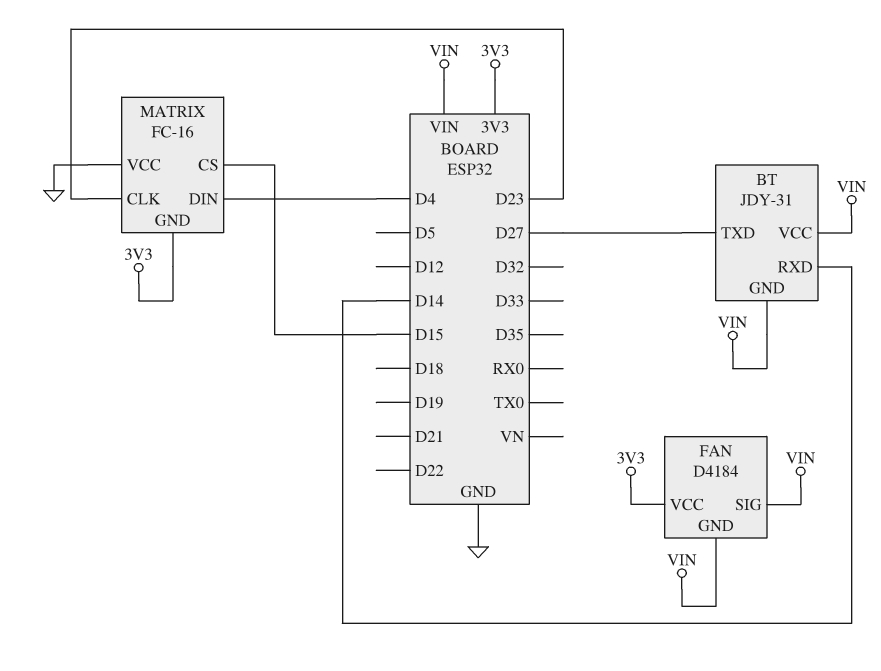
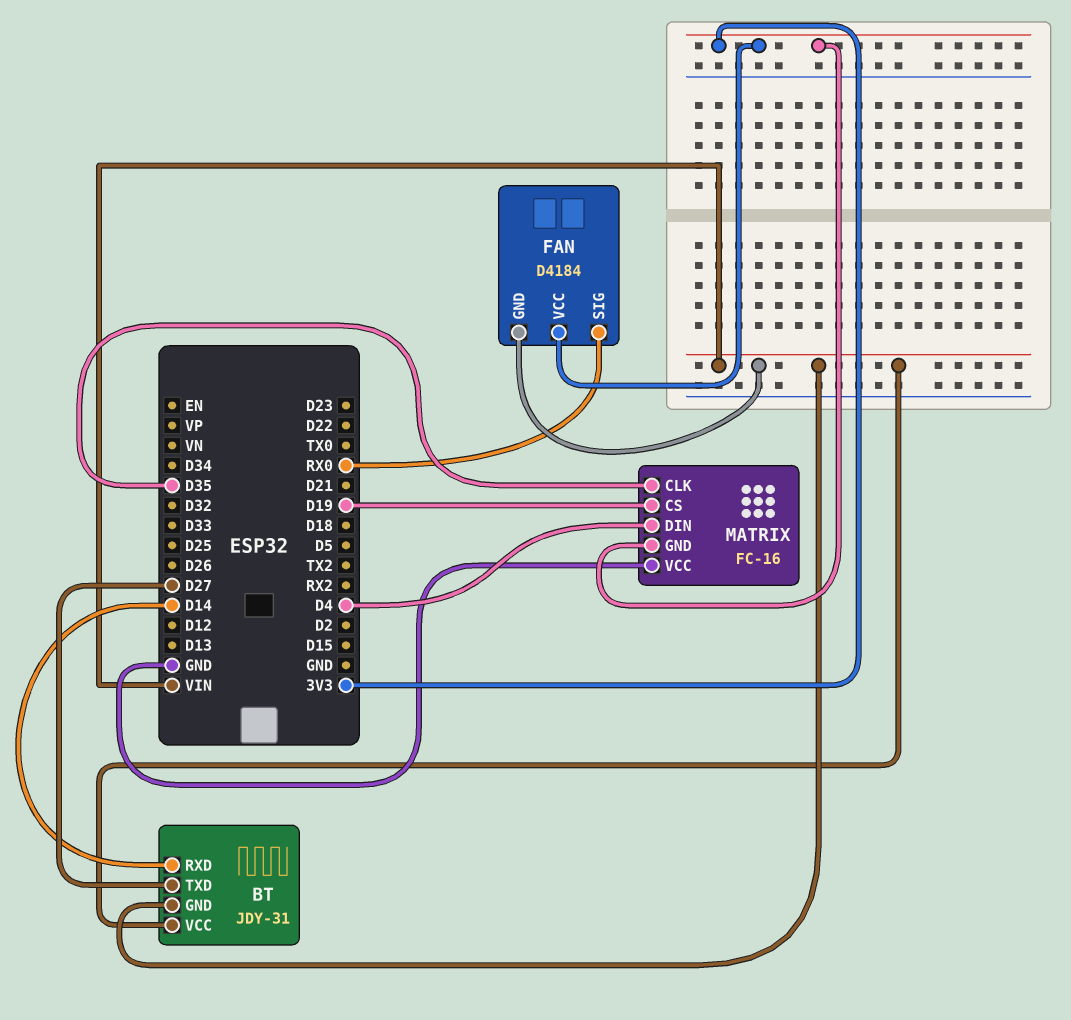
FAN pin SIG: VIN -> RX0
MATRIX pin CLK: D23 -> D35
MATRIX pin CS: D15 -> D19

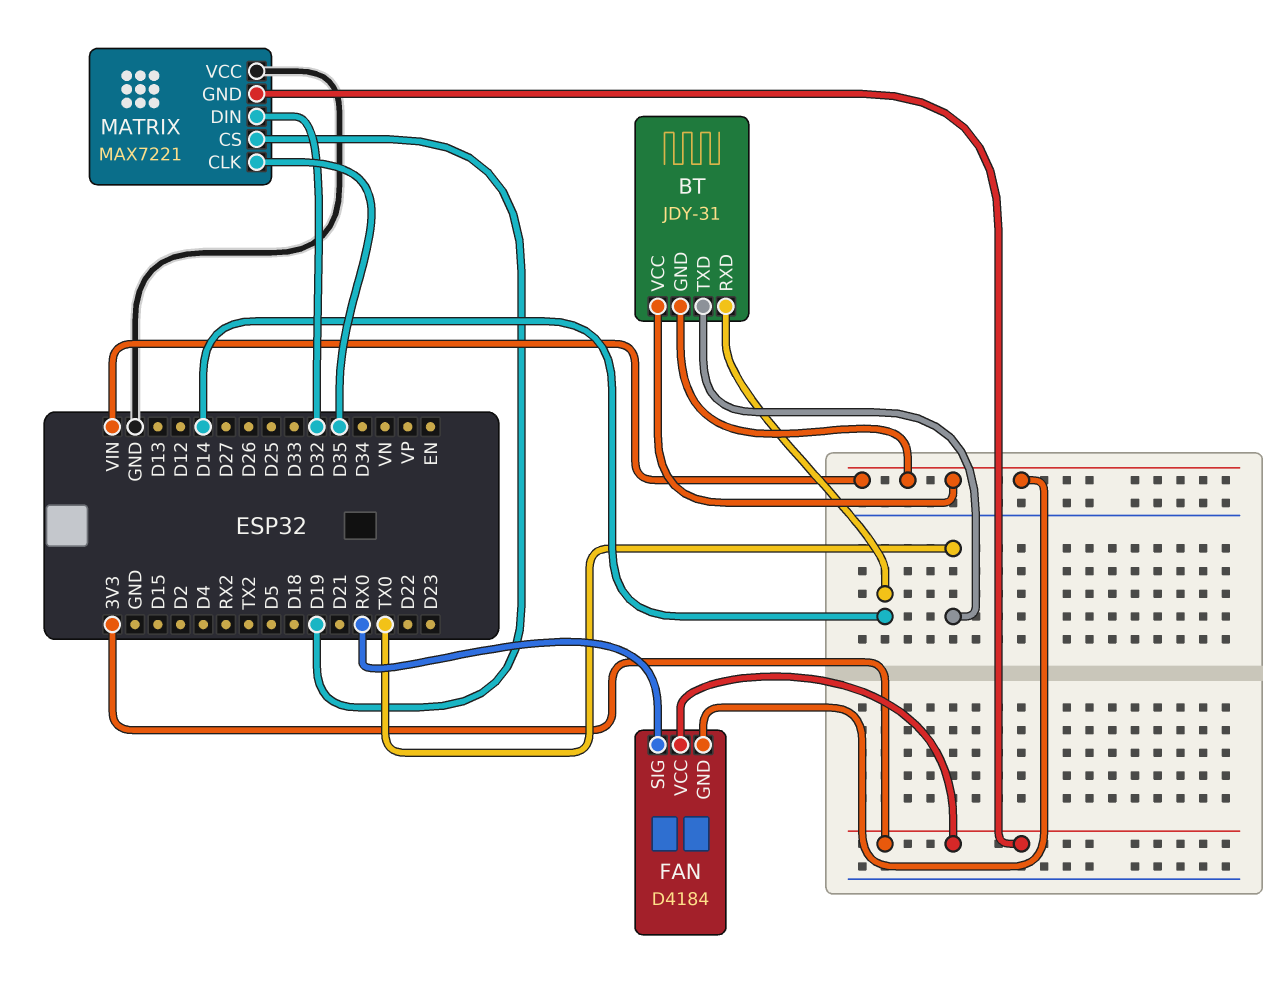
BT pin TXD: D27 -> TX0
MATRIX: FC-16 -> MAX7221
MATRIX pin DIN: D4 -> D32

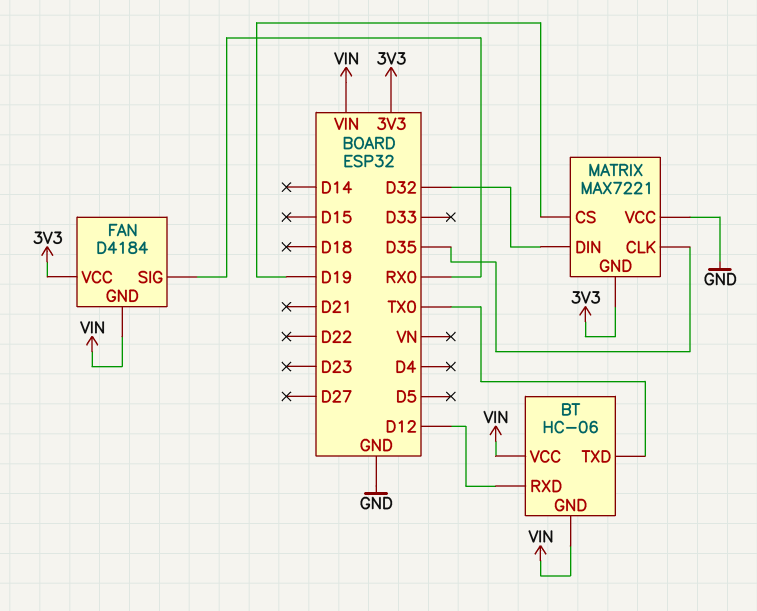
BT: JDY-31 -> HC-06
BT pin RXD: D14 -> D12

